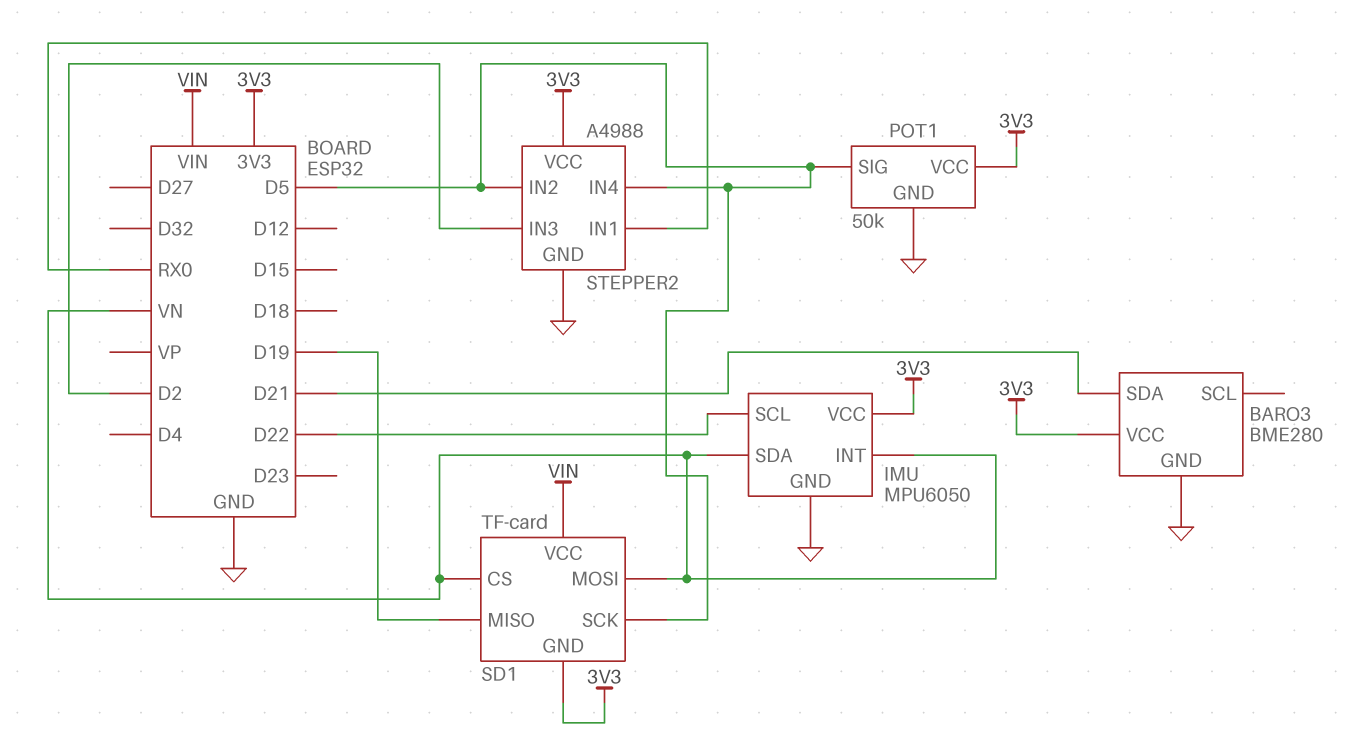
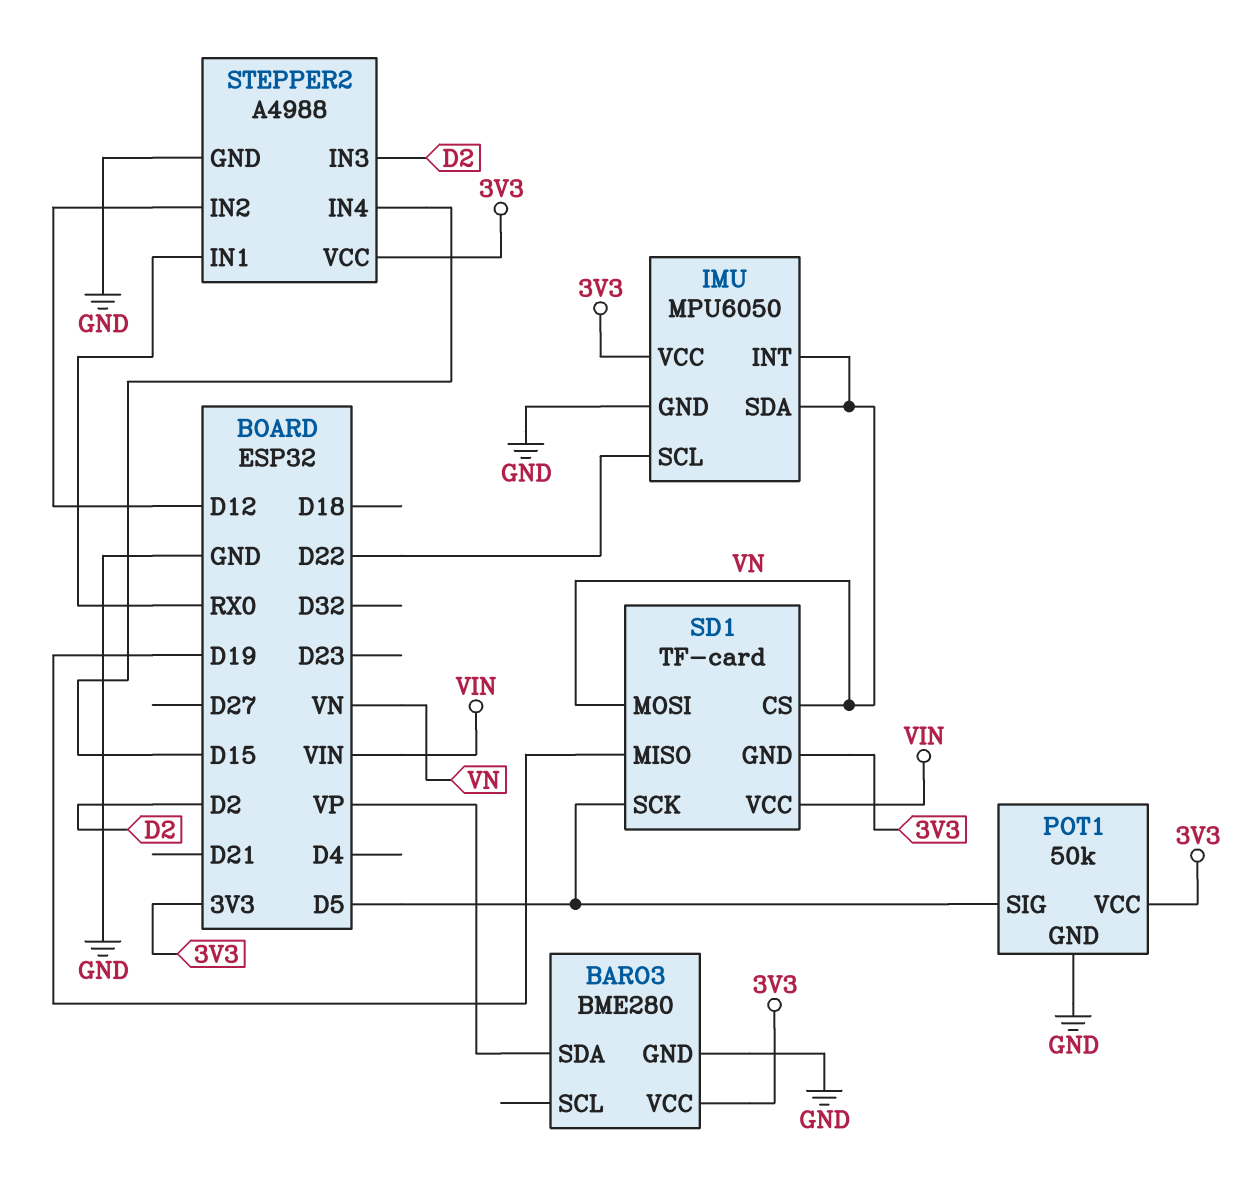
BARO3 pin SDA: D21 -> VP
STEPPER2 pin IN2: D5 -> D12
STEPPER2 pin IN4: D5 -> D15

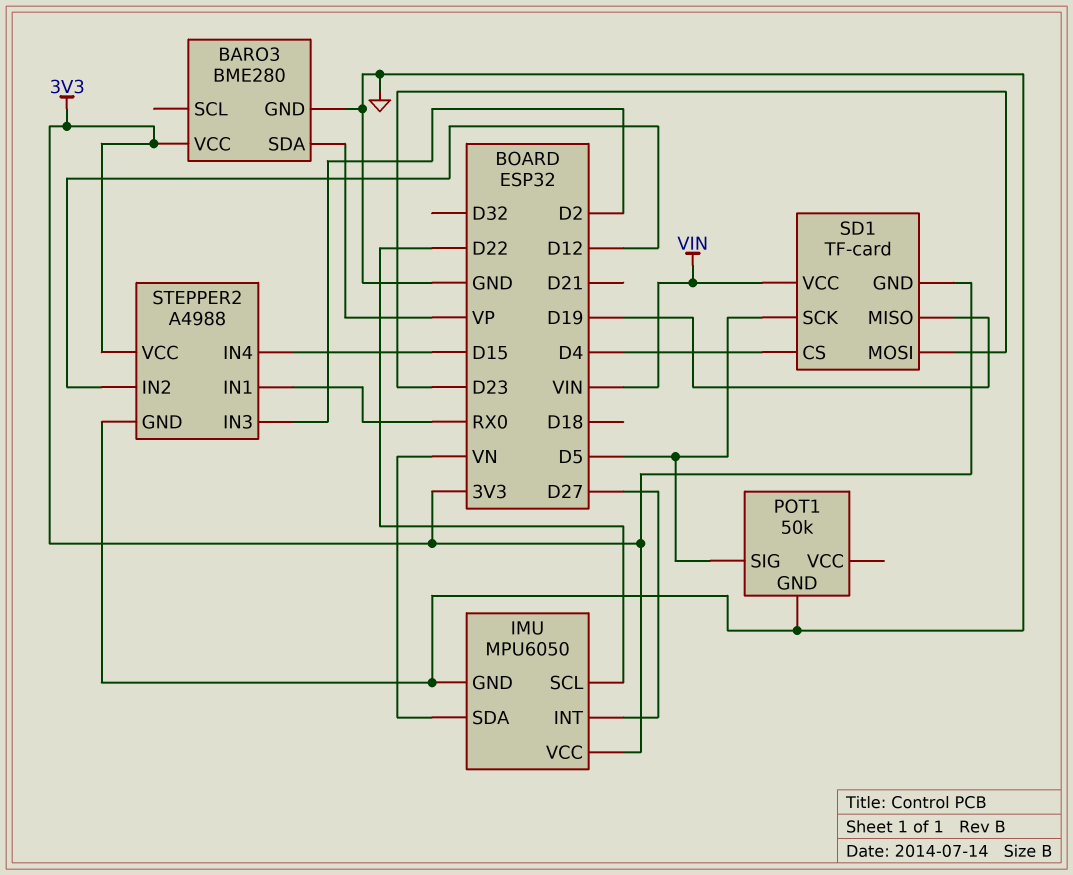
IMU pin INT: VN -> D27
POT1 pin VCC: 3V3 -> none
SD1 pin CS: VN -> D4
SD1 pin MOSI: VN -> D23

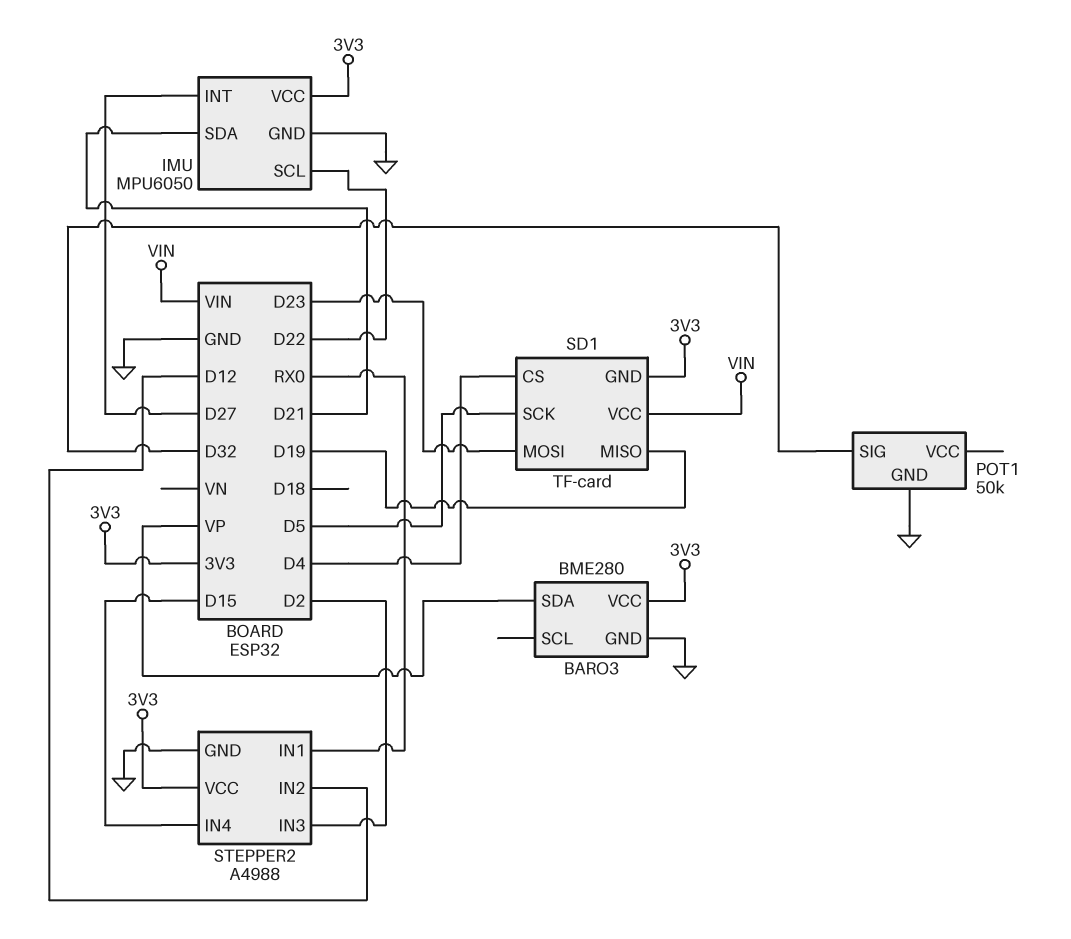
IMU pin SDA: VN -> D21
POT1 pin SIG: D5 -> D32

